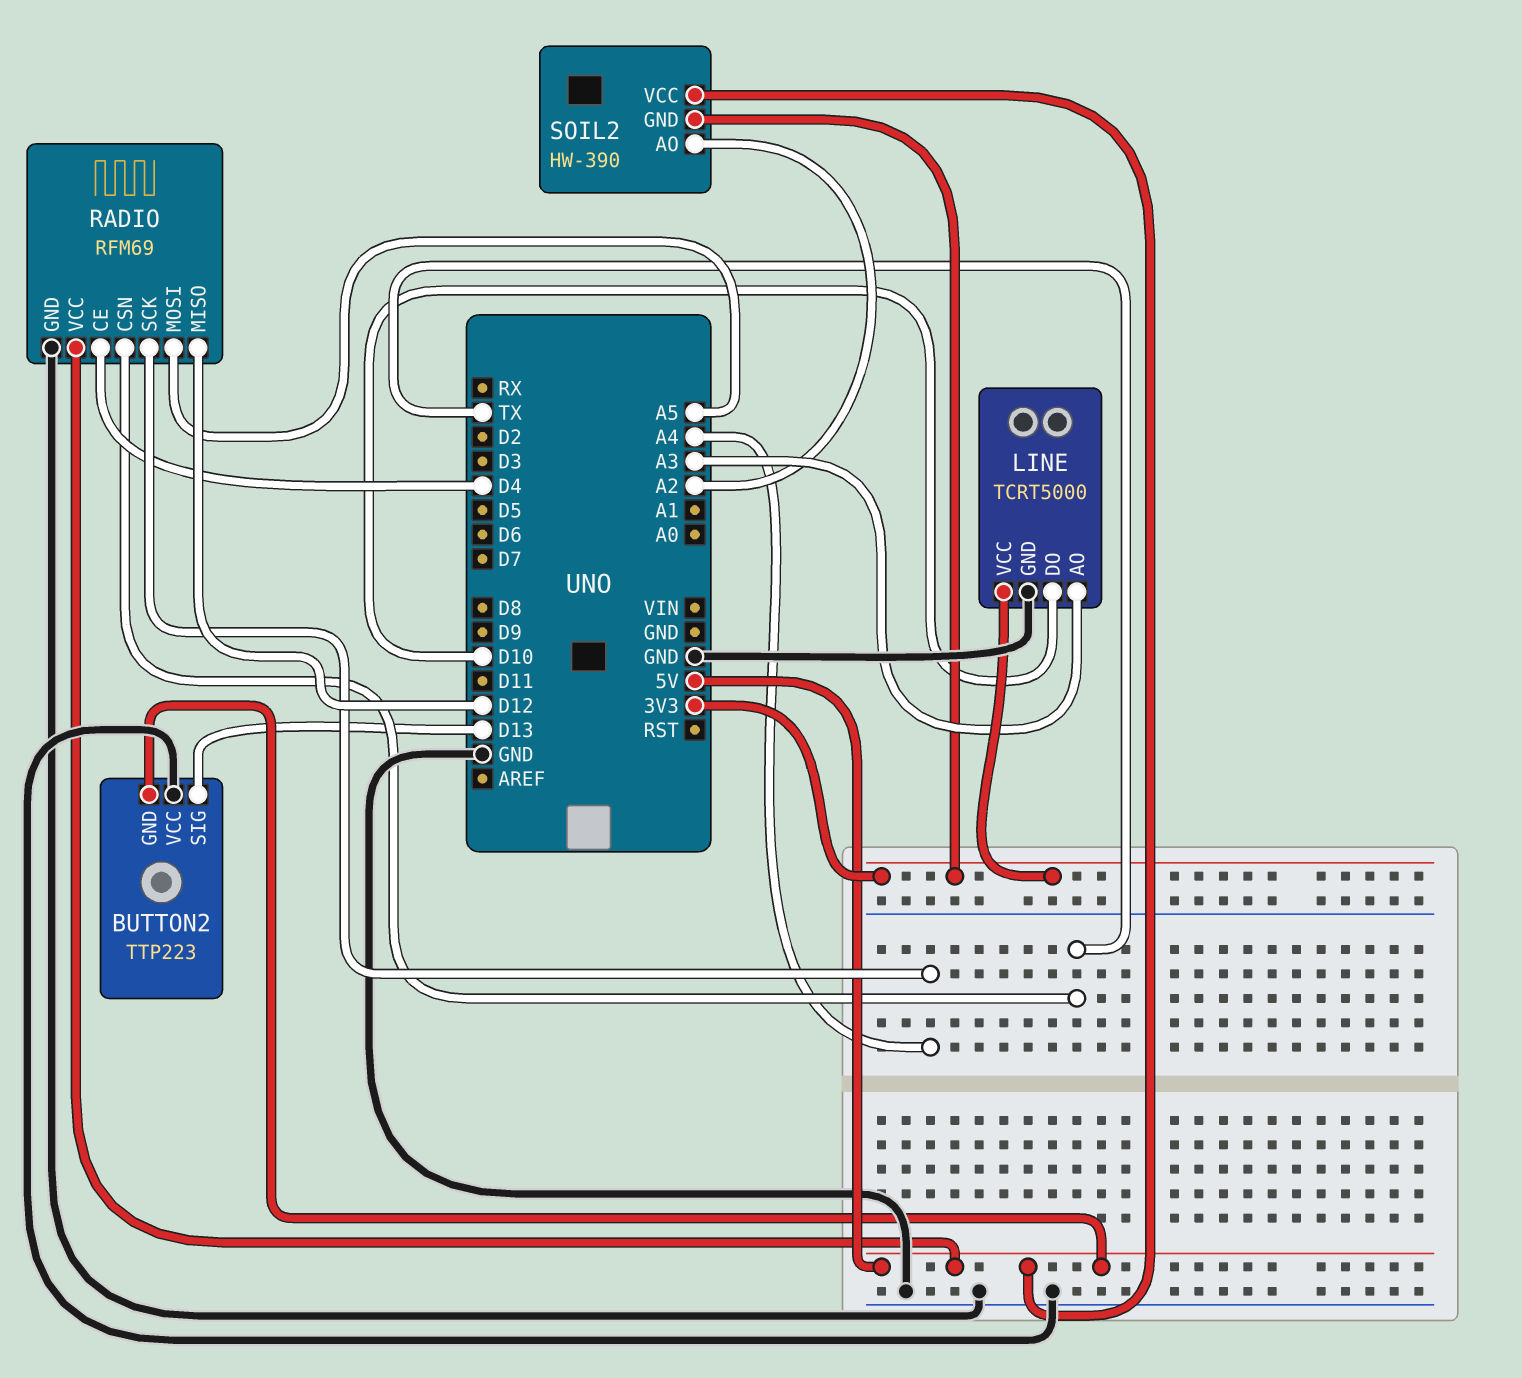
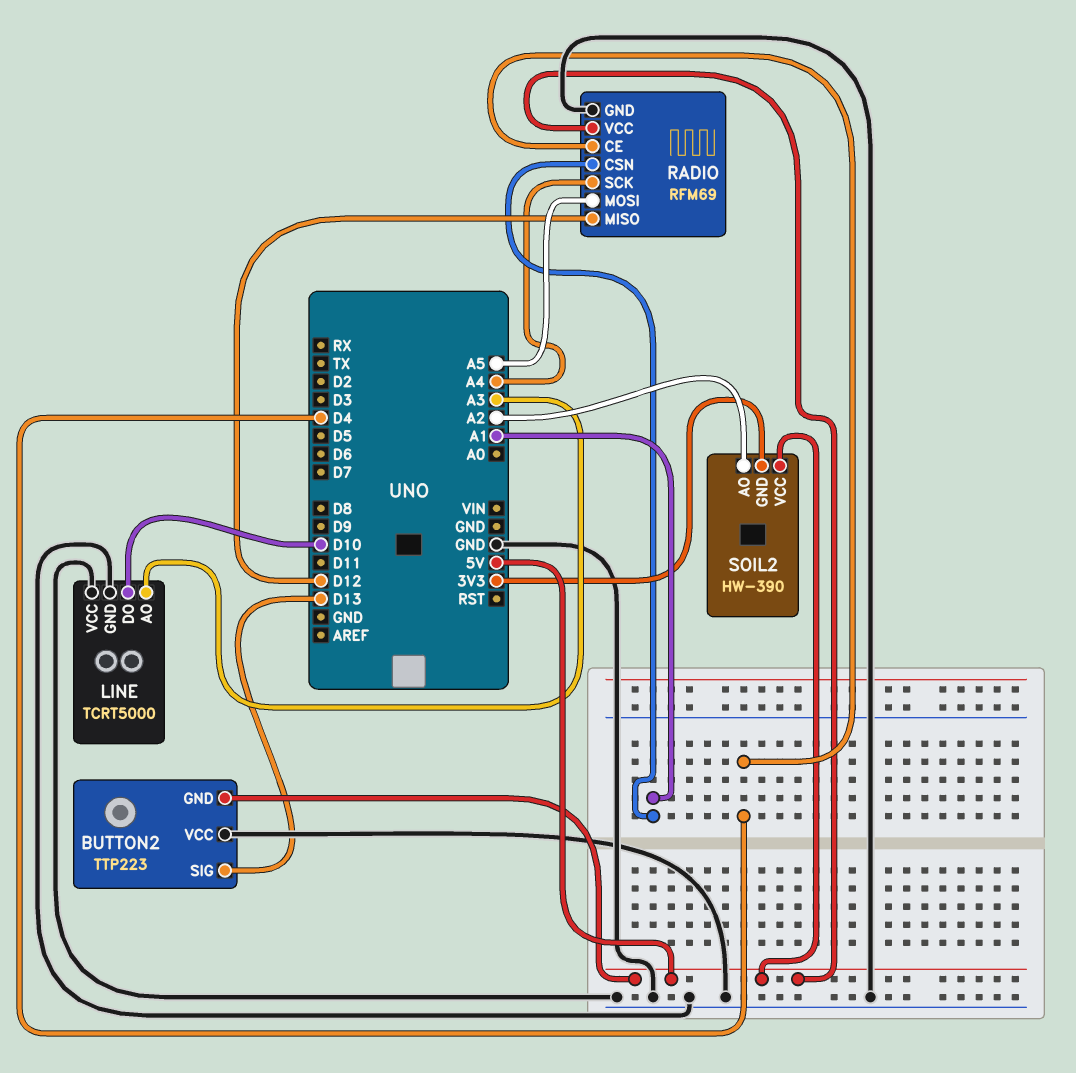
LINE pin VCC: 3V3 -> GND
RADIO pin CSN: TX -> A1

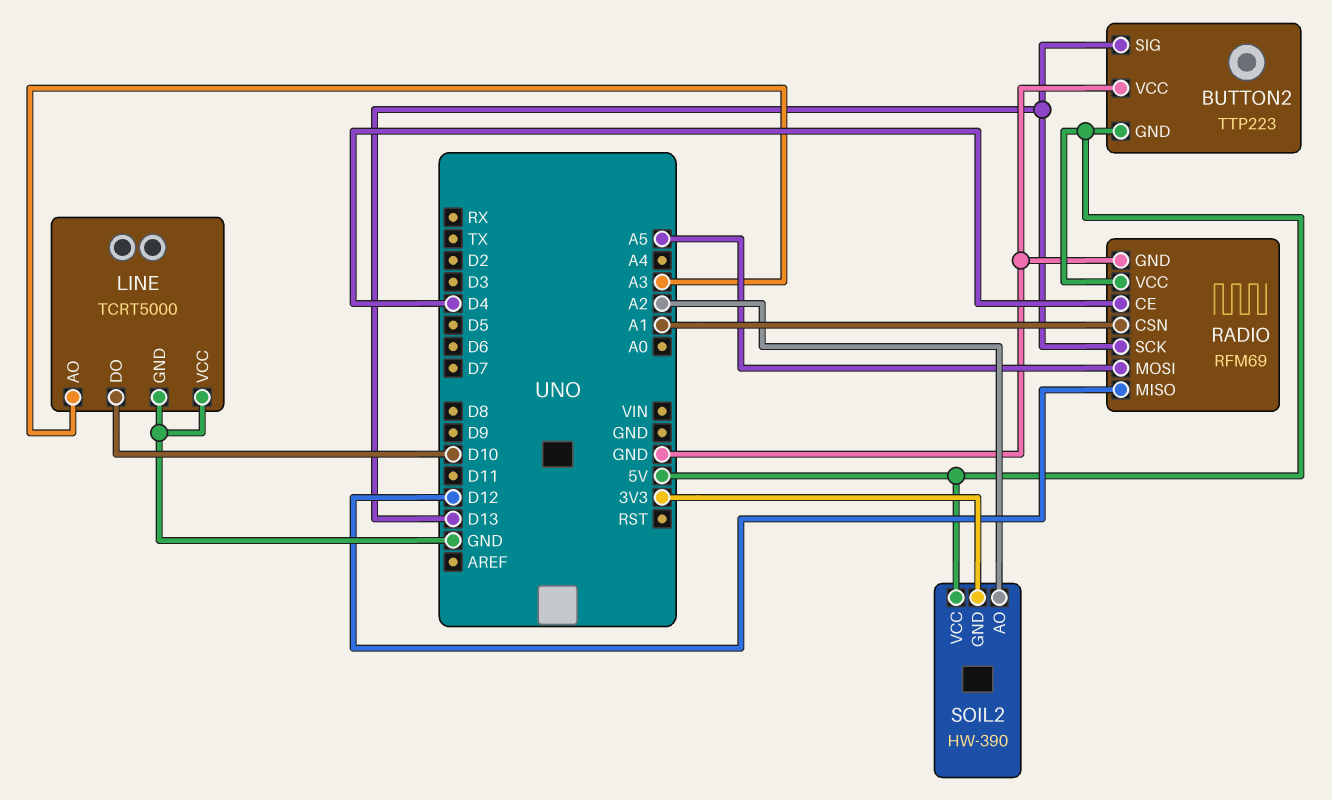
RADIO pin SCK: A4 -> D13

